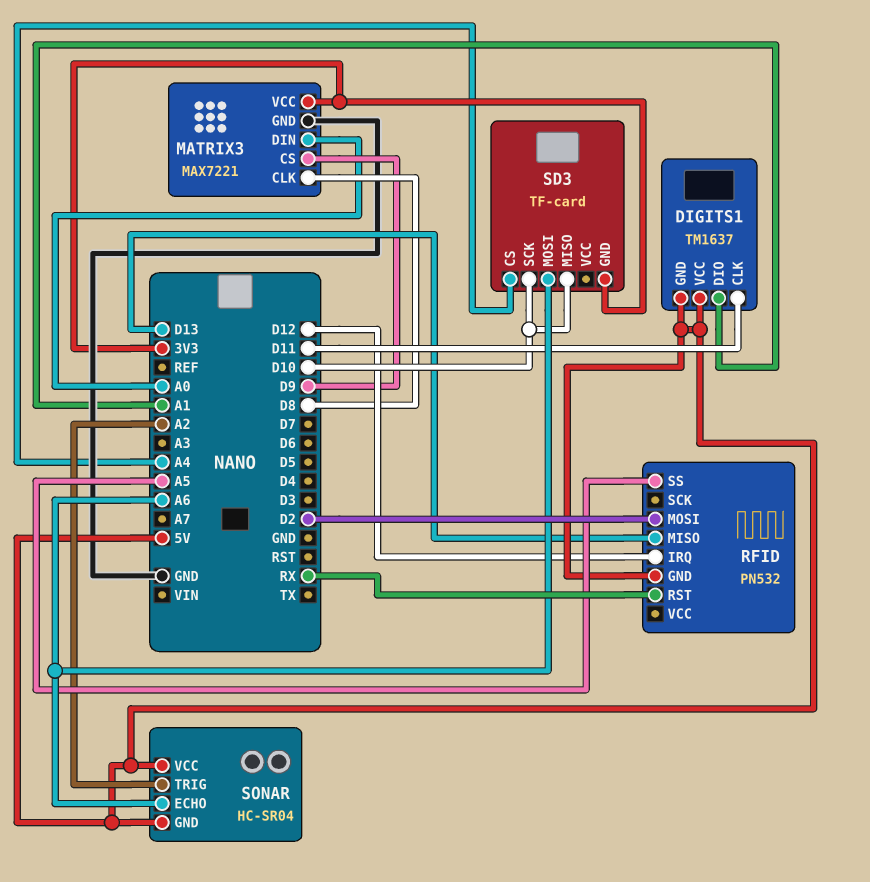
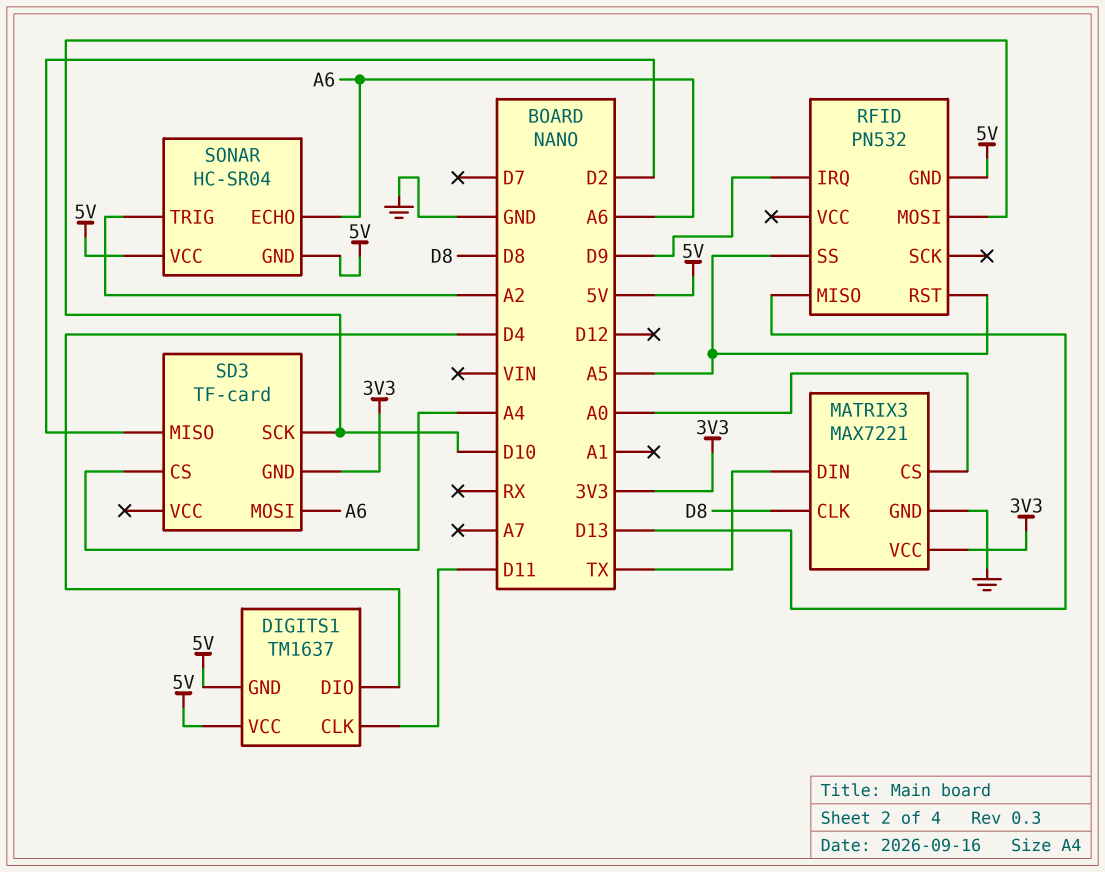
DIGITS1 pin DIO: A1 -> D4
MATRIX3 pin CS: D9 -> A0
MATRIX3 pin DIN: A0 -> TX
RFID pin IRQ: D12 -> D9
RFID pin MOSI: D2 -> D10
RFID pin RST: RX -> A5
SD3 pin MISO: D10 -> D2

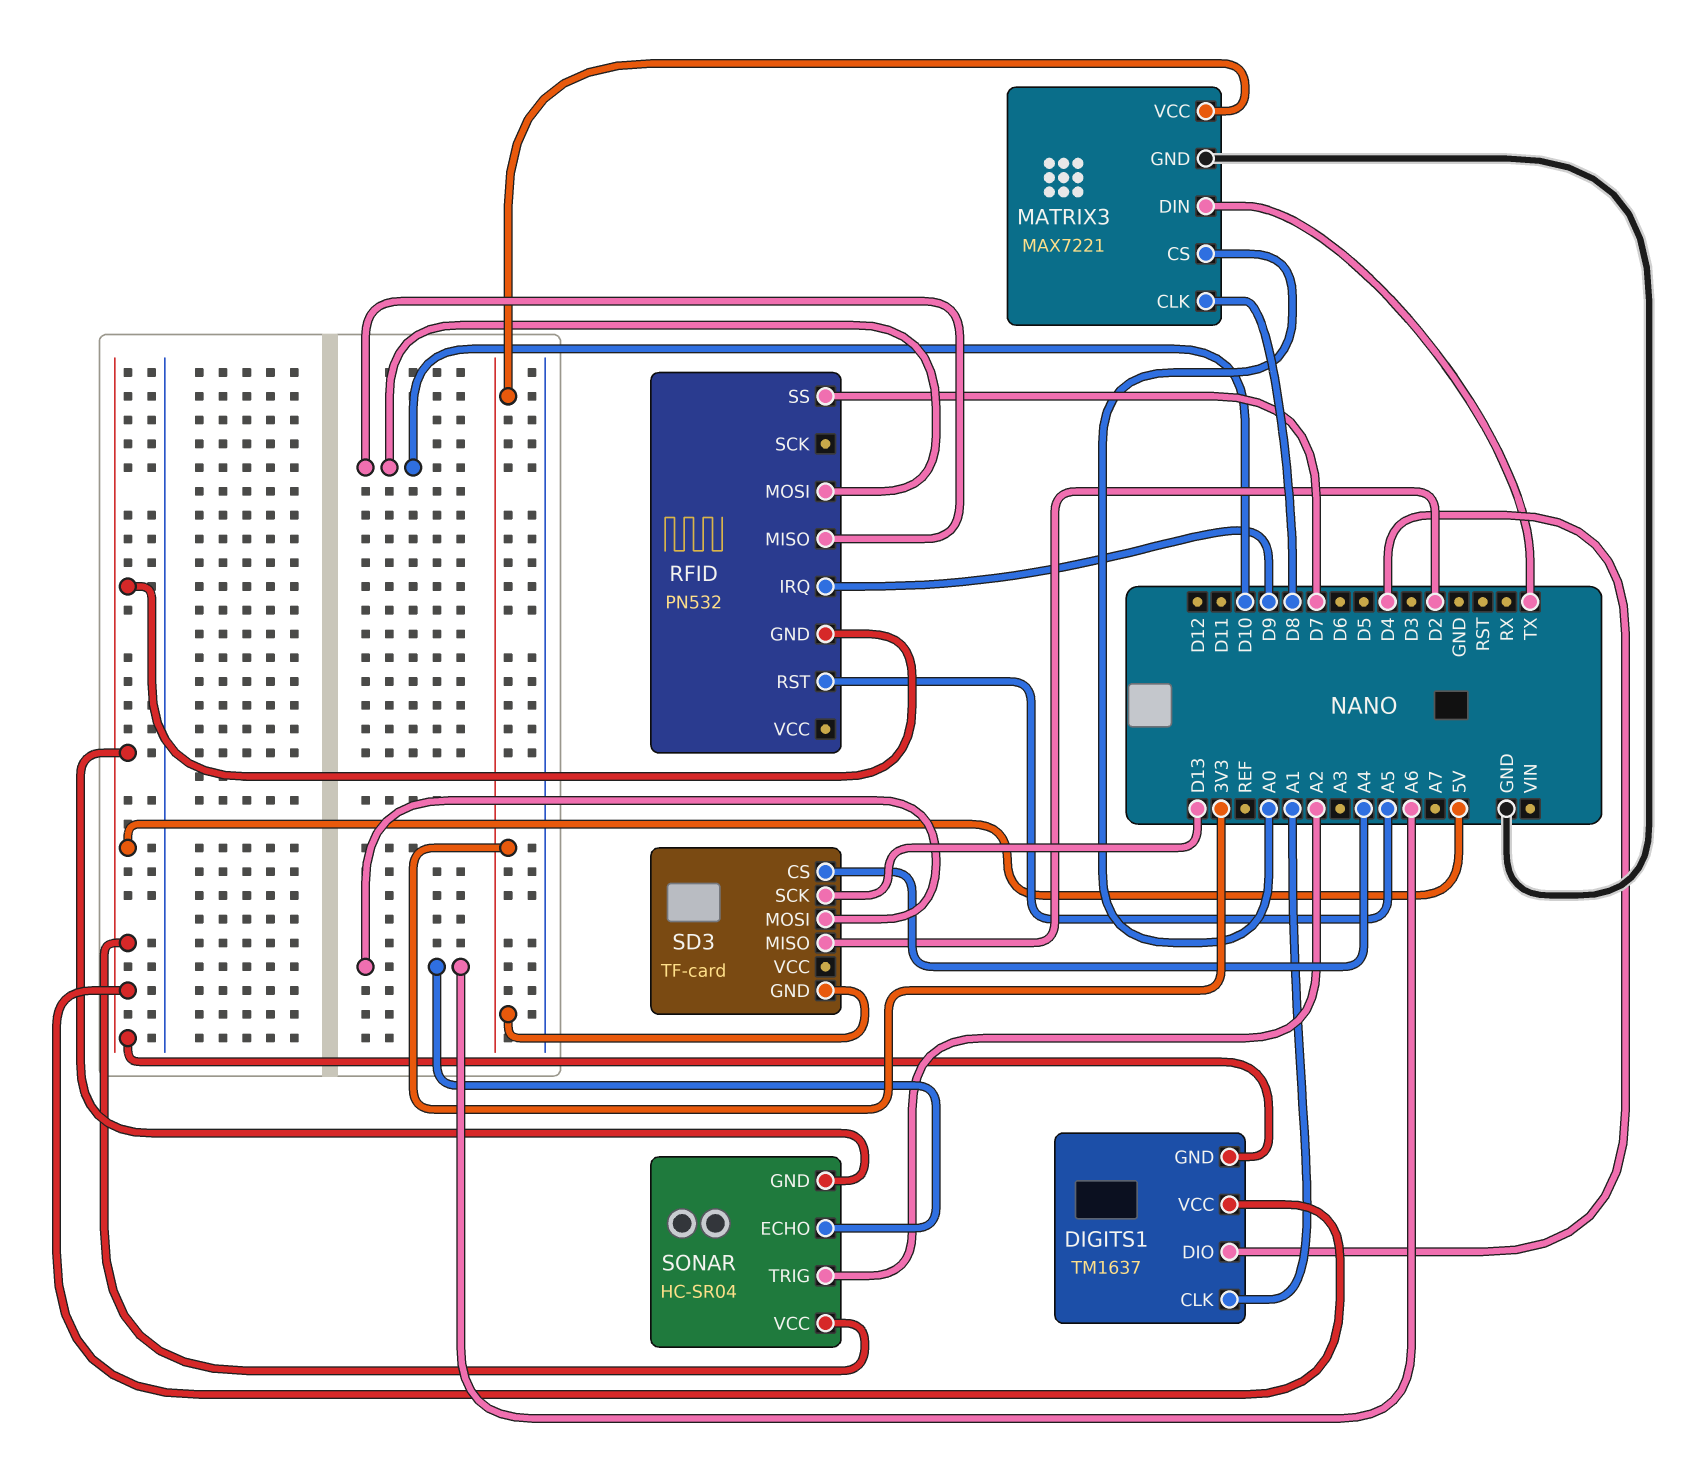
DIGITS1 pin CLK: D11 -> A1
RFID pin MISO: D13 -> D10
RFID pin SS: A5 -> D7
SD3 pin SCK: D10 -> D13

